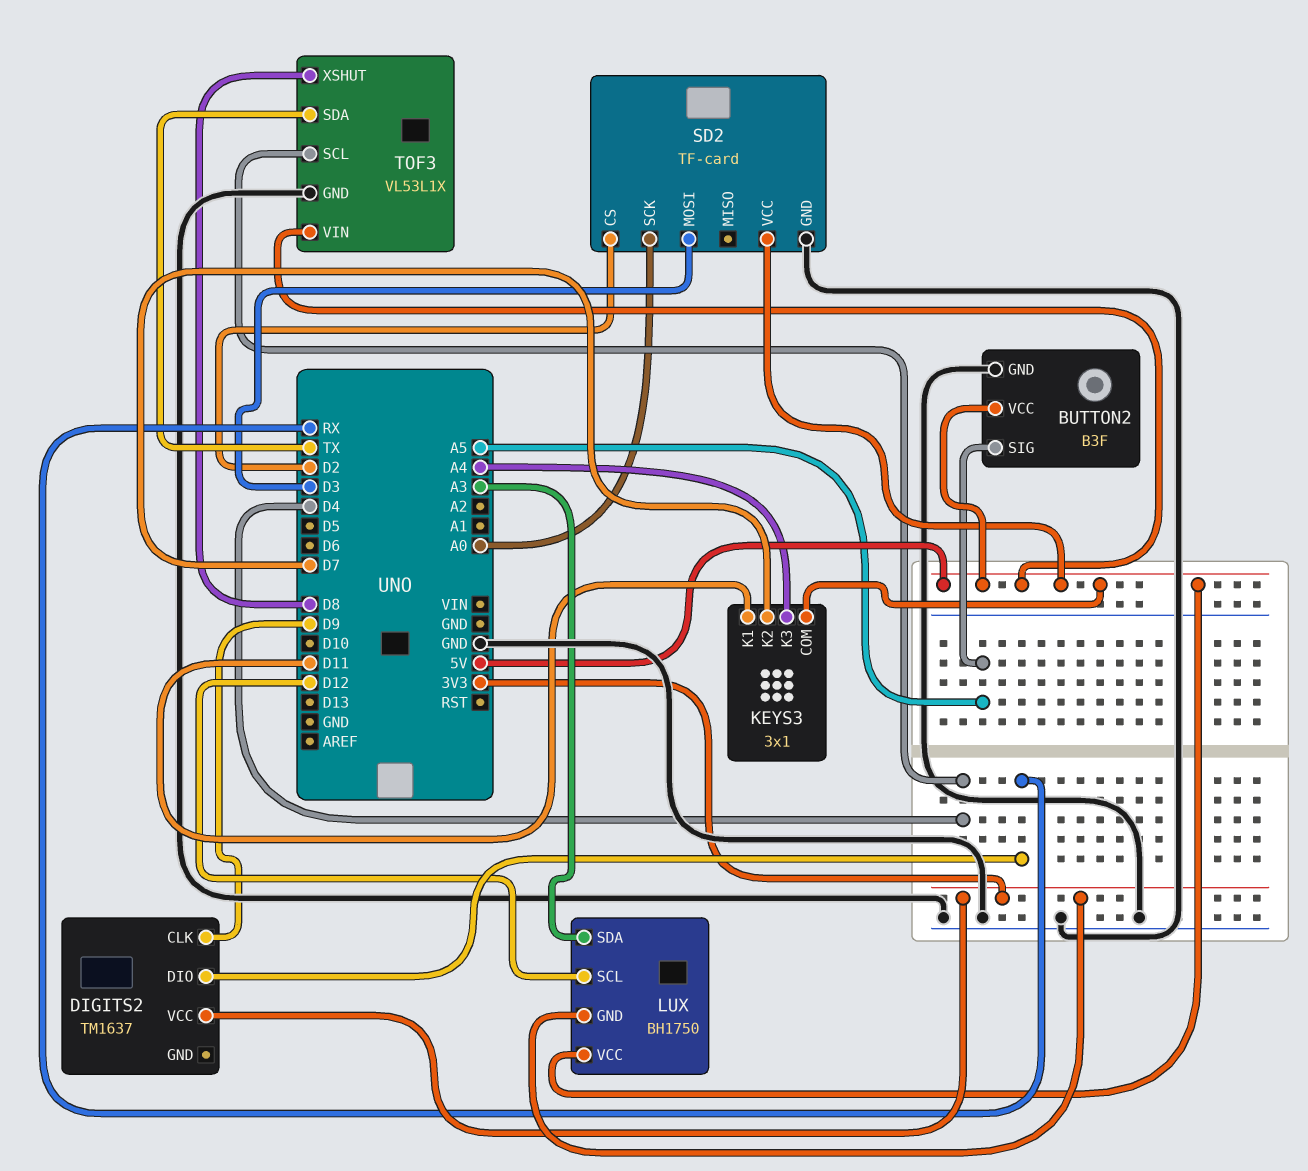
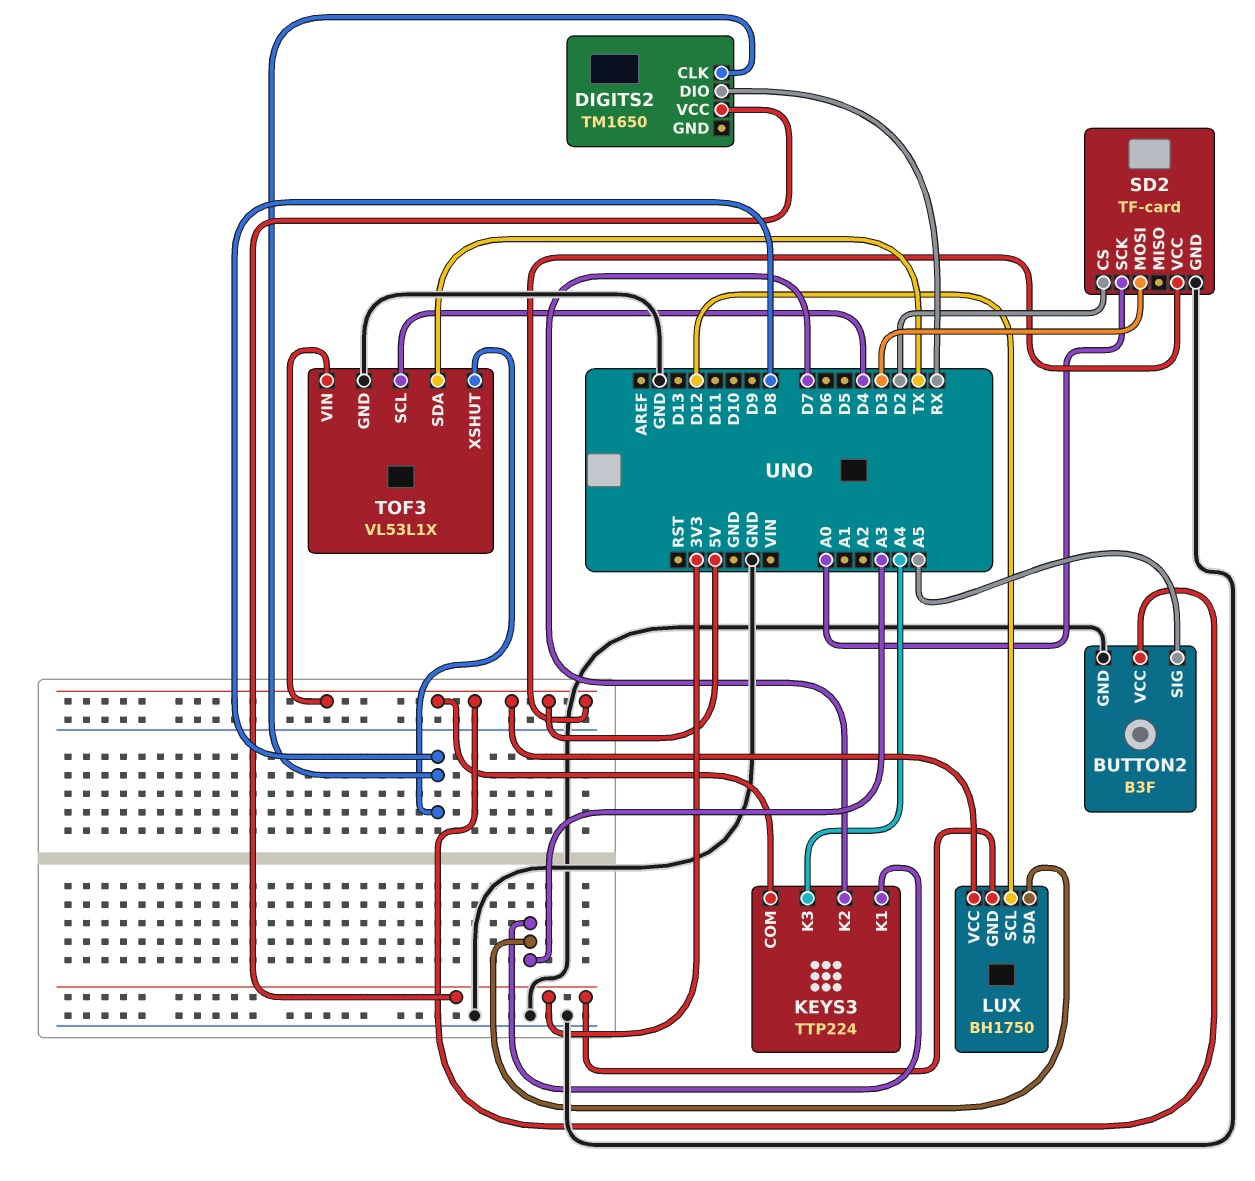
DIGITS2: TM1637 -> TM1650
DIGITS2 pin CLK: D9 -> D8
KEYS3: 3x1 -> TTP224
KEYS3 pin K1: D11 -> A3

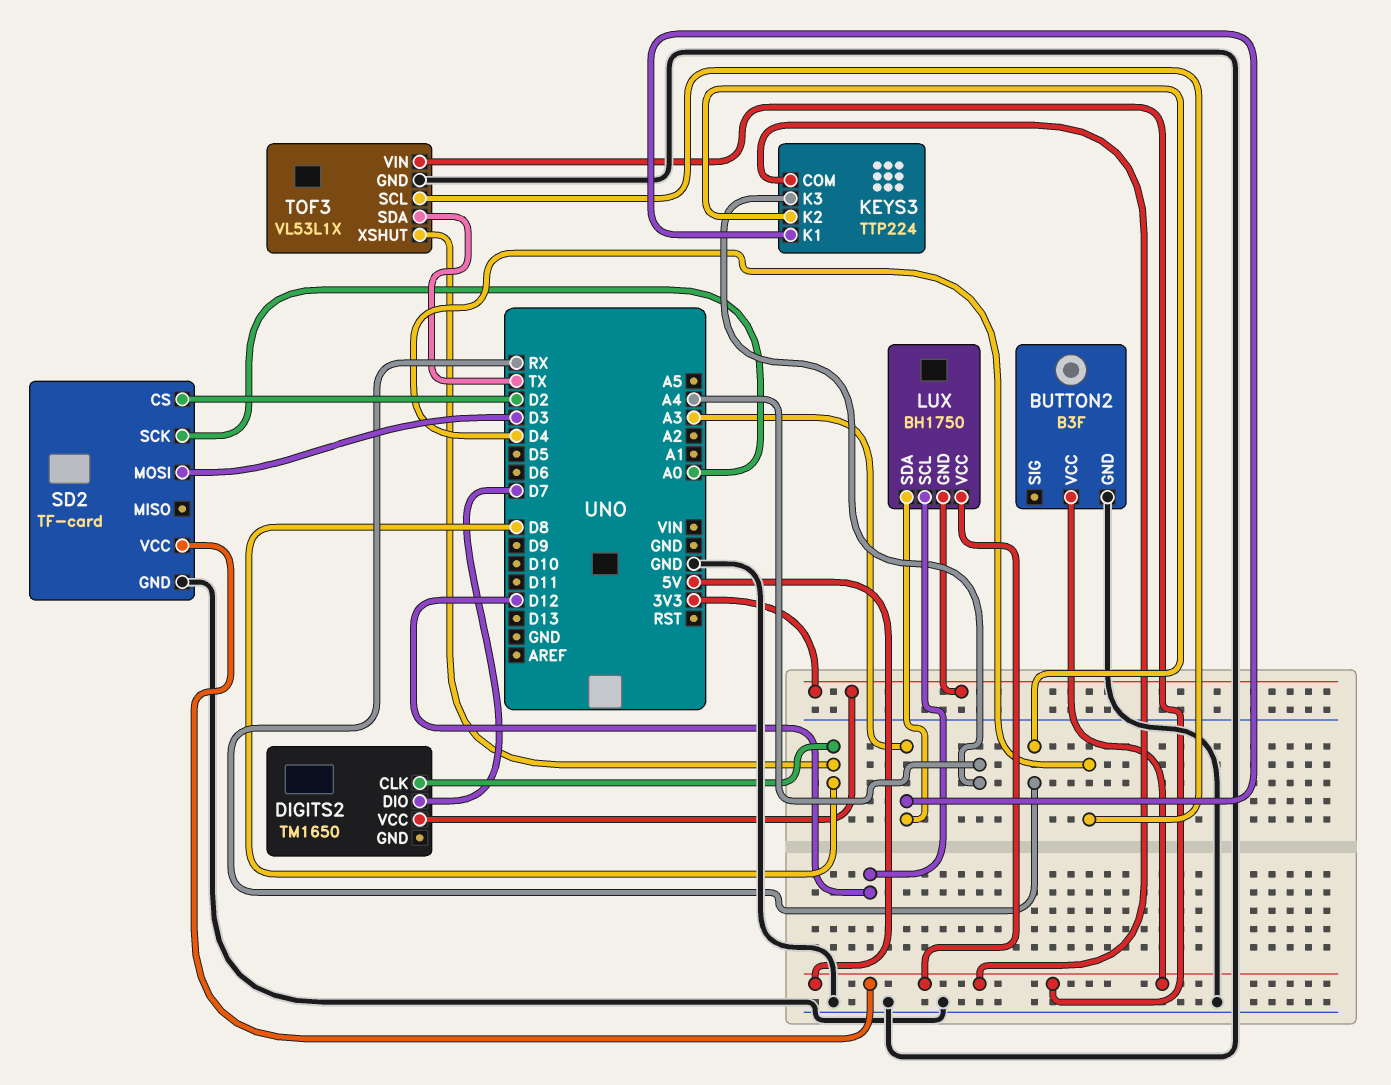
BUTTON2 pin SIG: A5 -> none
DIGITS2 pin DIO: RX -> D7
KEYS3 pin K2: D7 -> RX

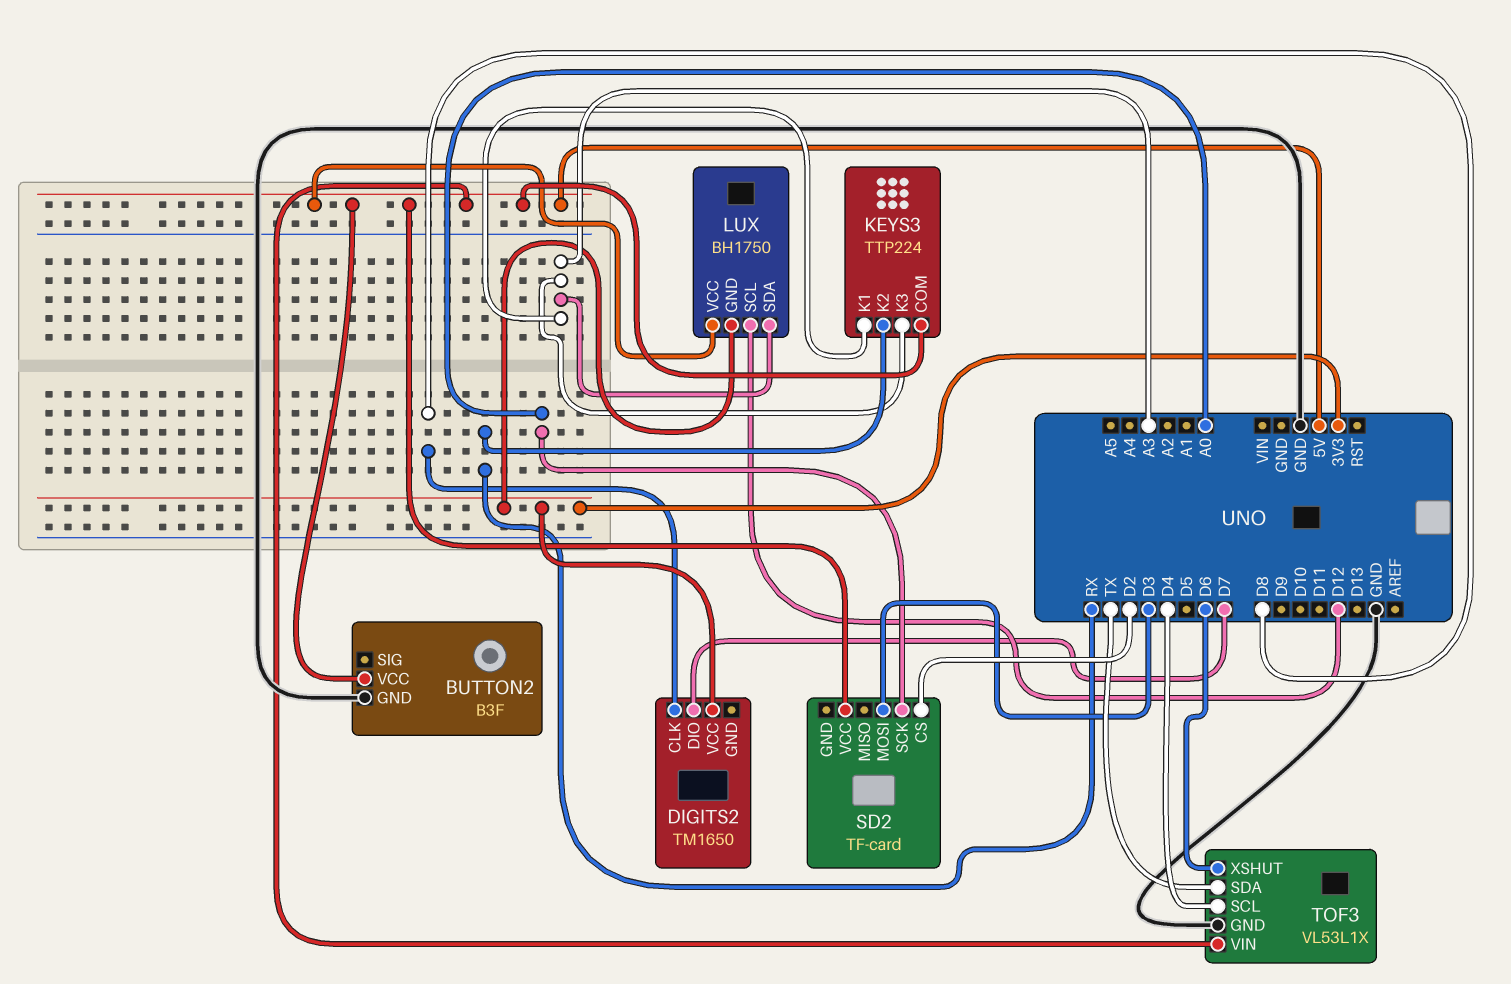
KEYS3 pin K3: A4 -> A3
SD2 pin GND: GND -> none
TOF3 pin XSHUT: D8 -> D6

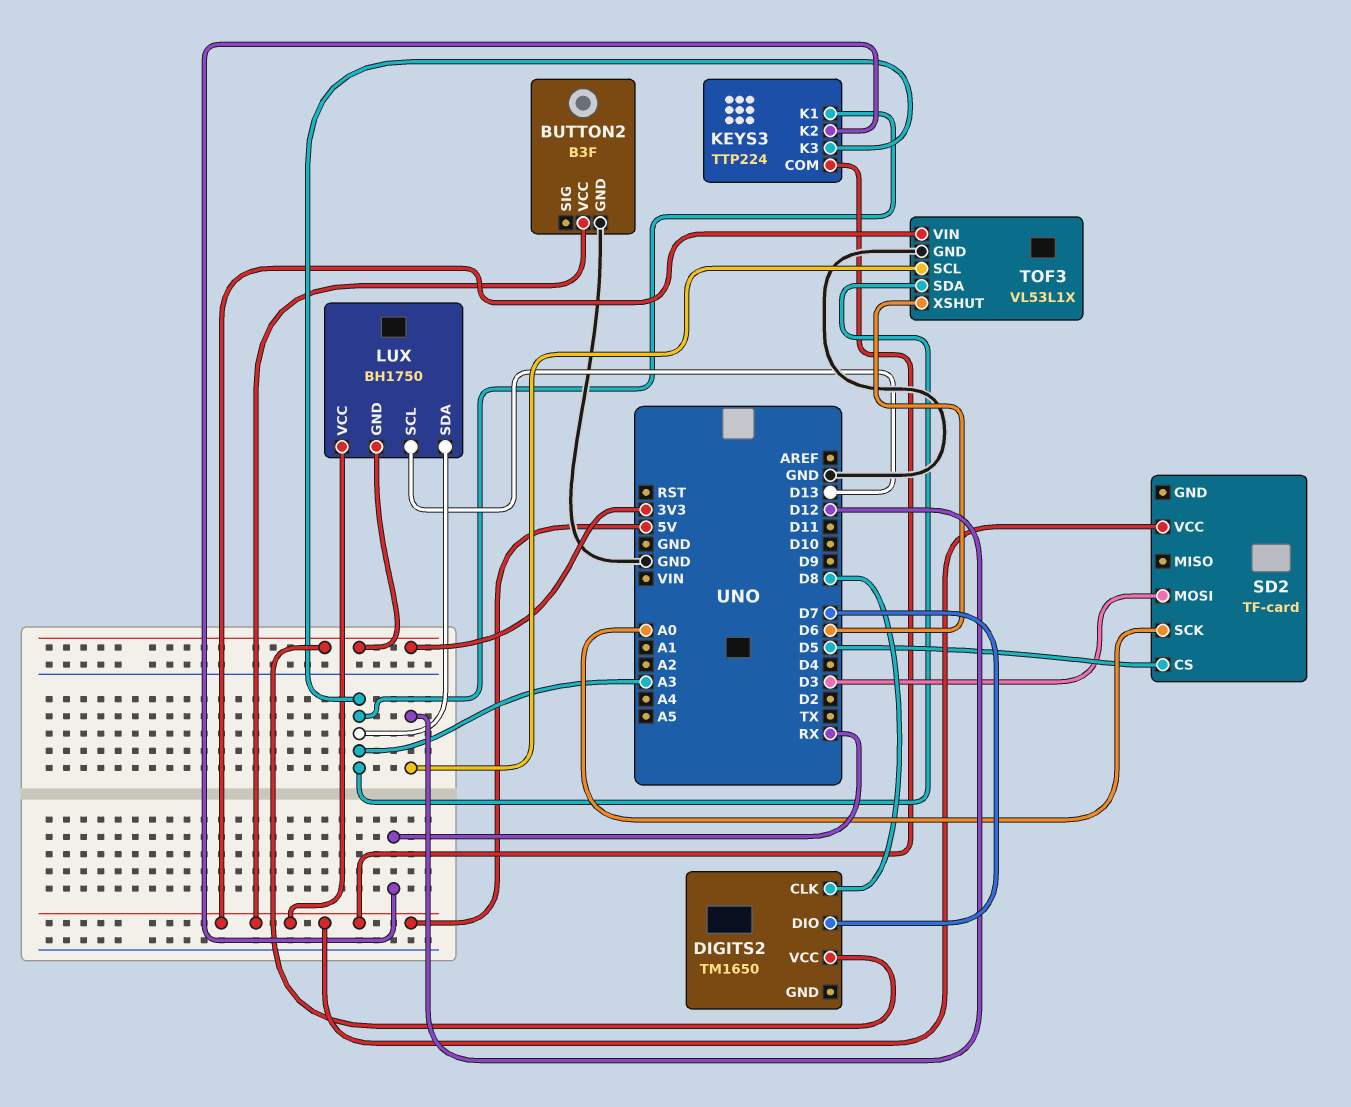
LUX pin SCL: D12 -> D13
SD2 pin CS: D2 -> D5
TOF3 pin SCL: D4 -> D12
TOF3 pin SDA: TX -> A3

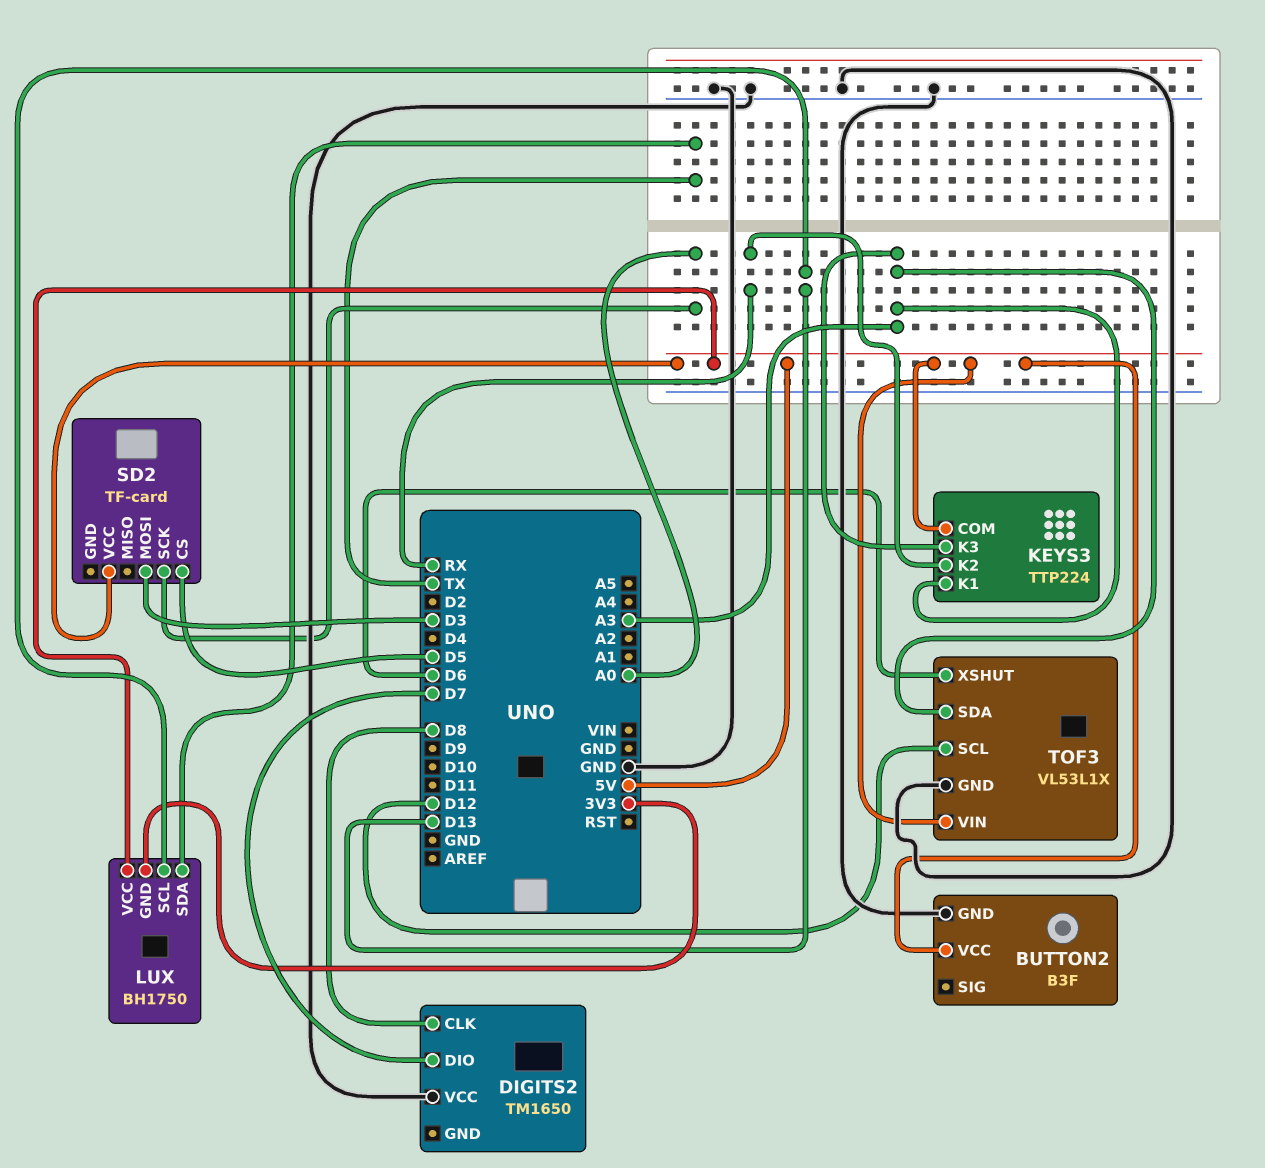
DIGITS2 pin VCC: 3V3 -> GND
LUX pin SDA: A3 -> TX

